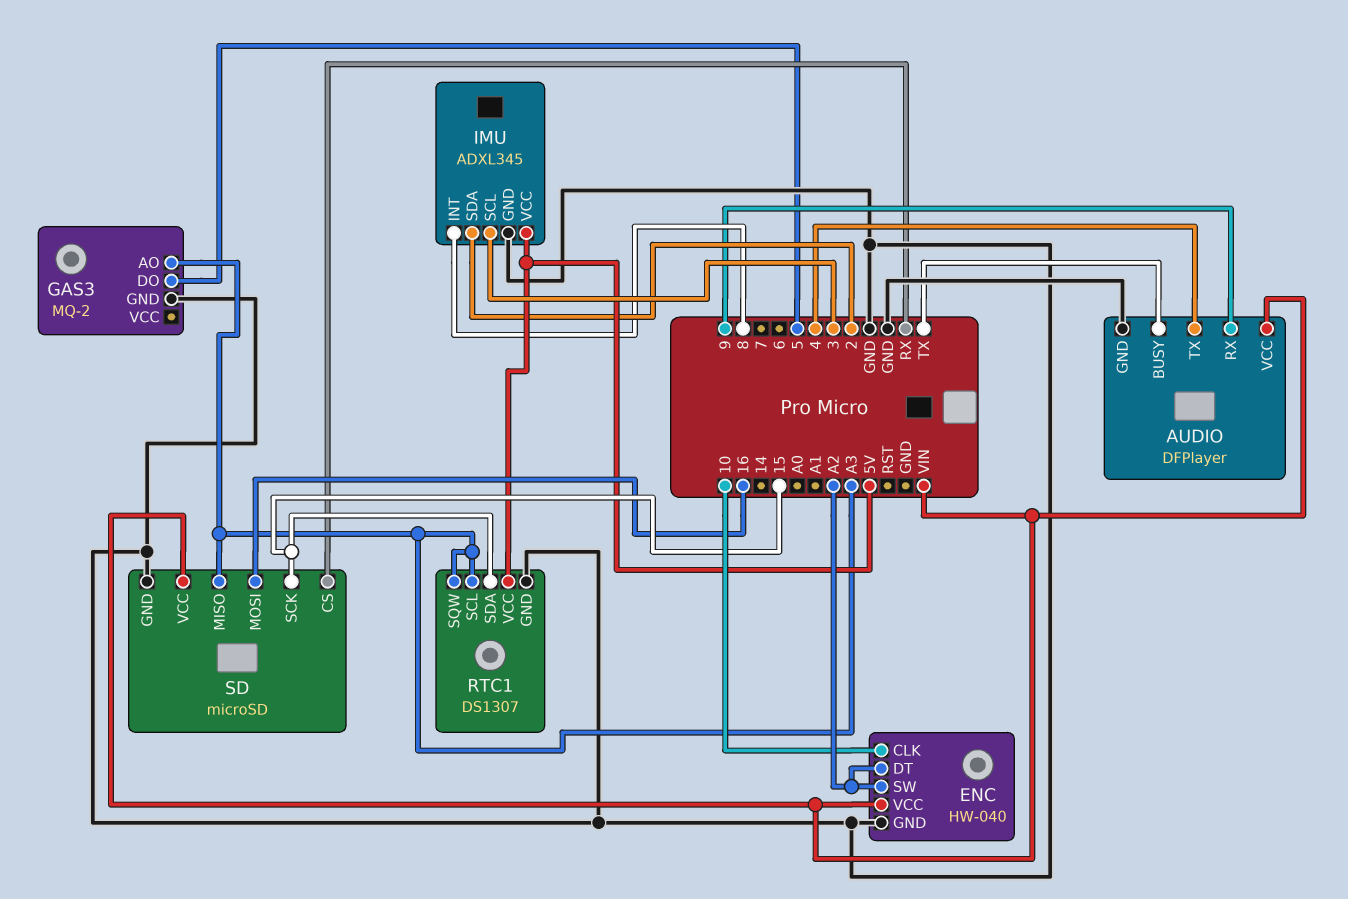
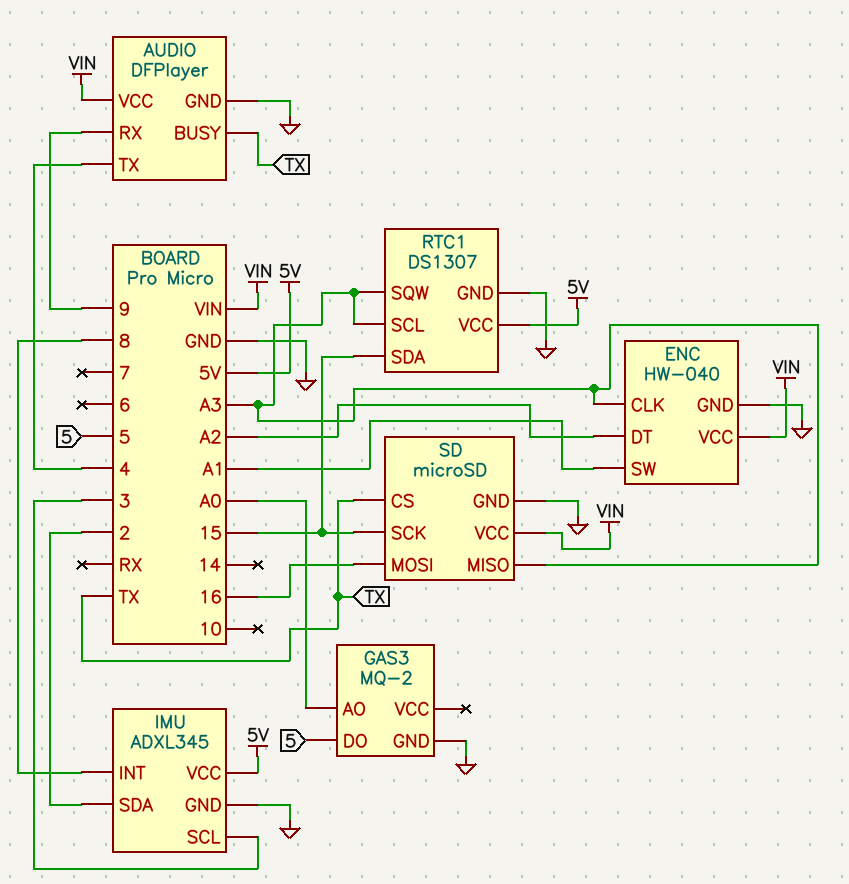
ENC pin CLK: 10 -> A3
ENC pin SW: A2 -> A1
GAS3 pin AO: A3 -> A0
SD pin CS: RX -> TX

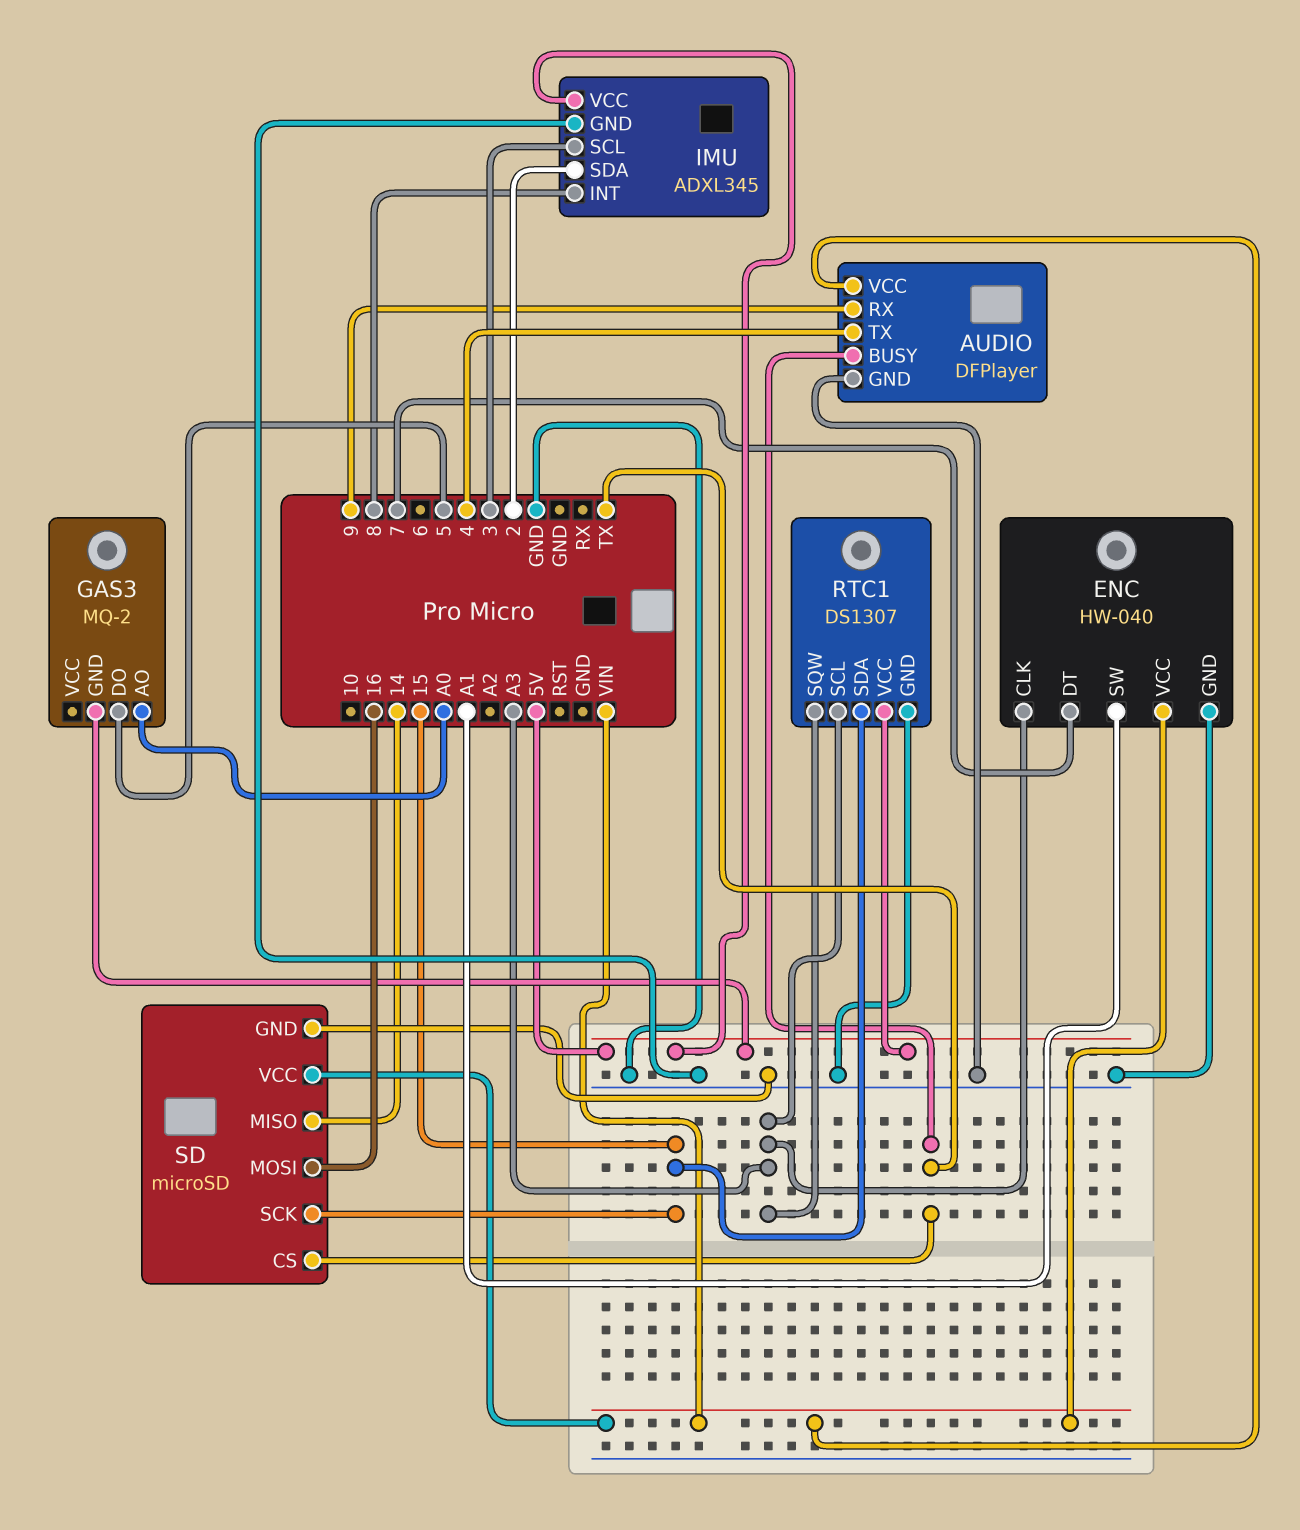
ENC pin DT: A2 -> 7
GAS3 pin GND: GND -> 5V
SD pin MISO: A3 -> 14

